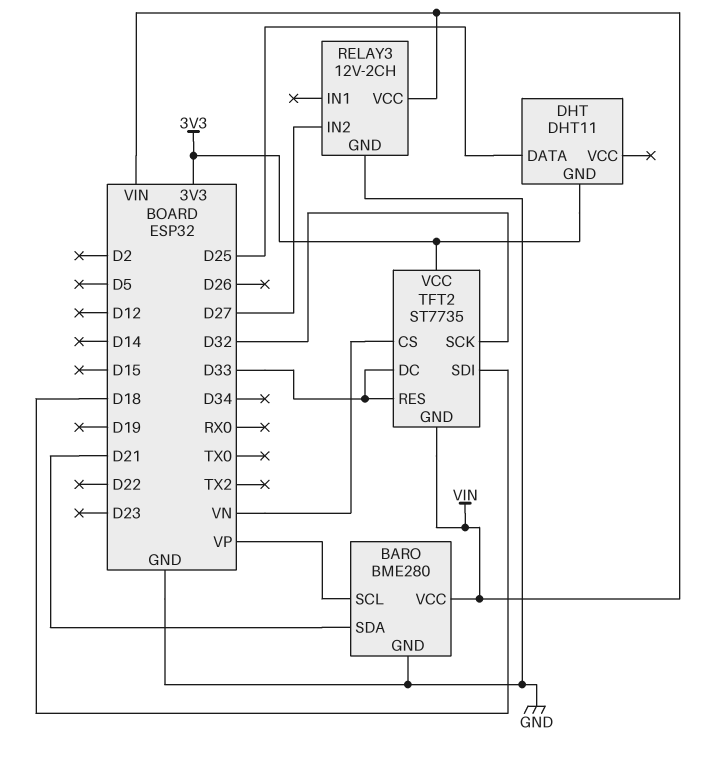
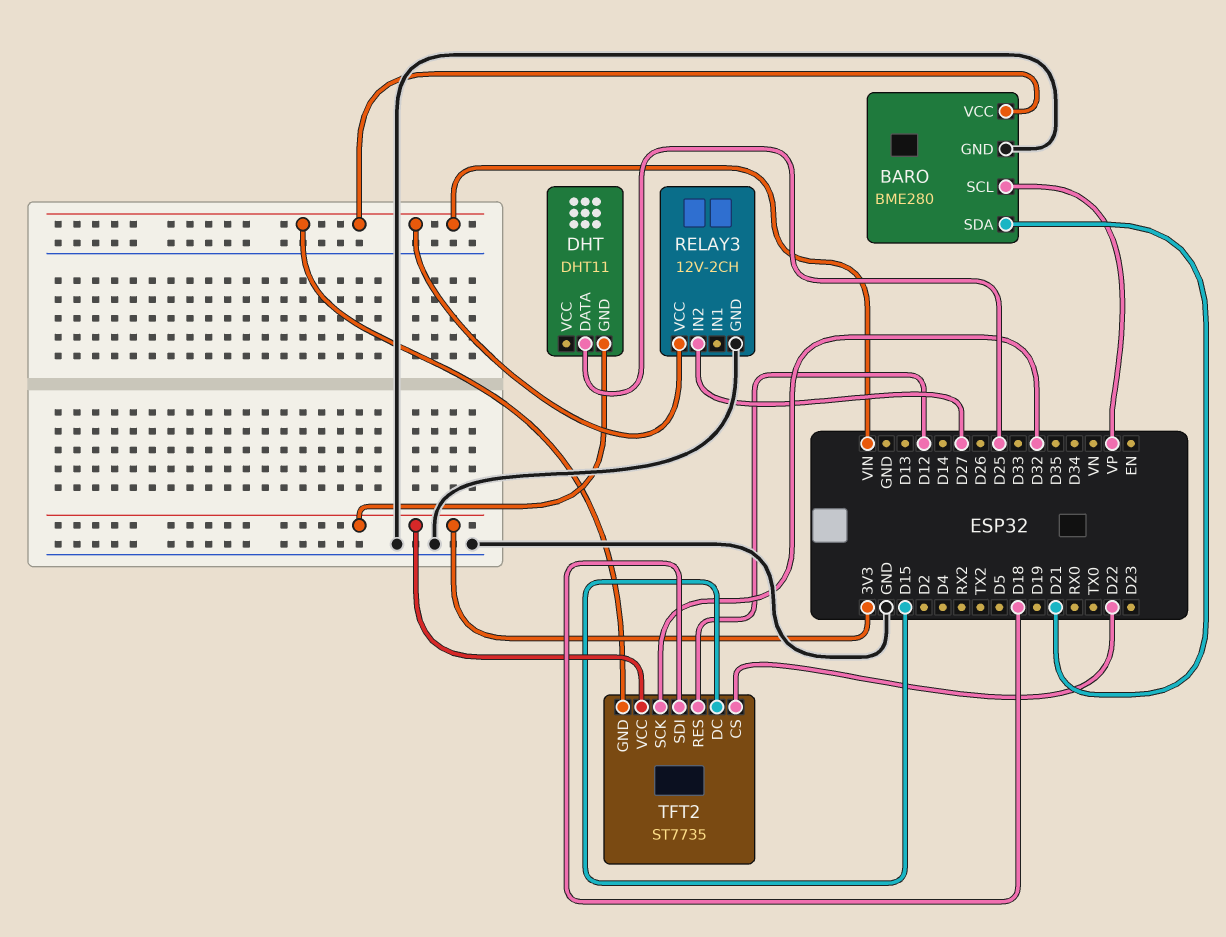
TFT2 pin CS: VN -> D22
TFT2 pin DC: D33 -> D15
TFT2 pin RES: D33 -> D12

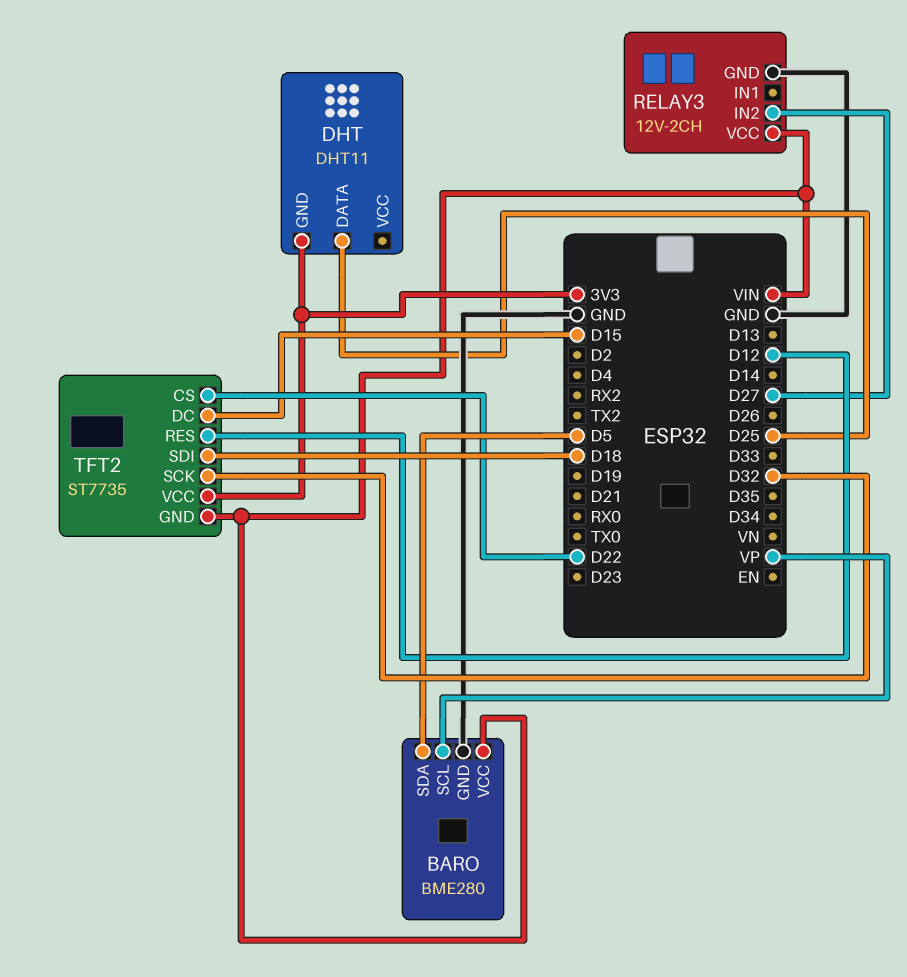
BARO pin SDA: D21 -> D5

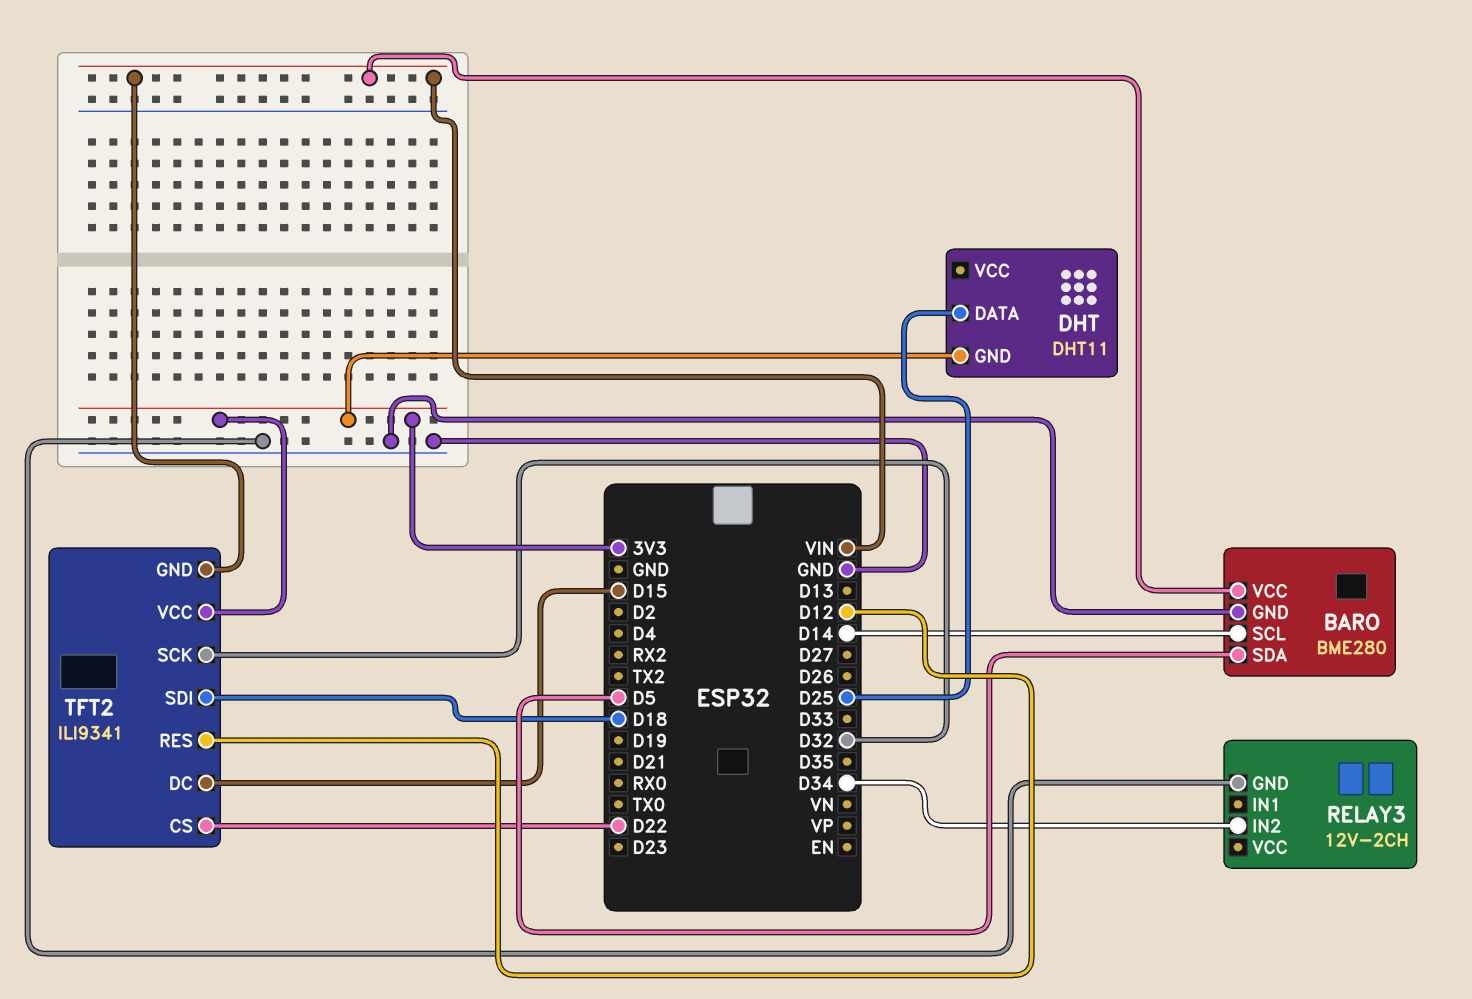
BARO pin SCL: VP -> D14
RELAY3 pin IN2: D27 -> D34
RELAY3 pin VCC: VIN -> none
TFT2: ST7735 -> ILI9341

